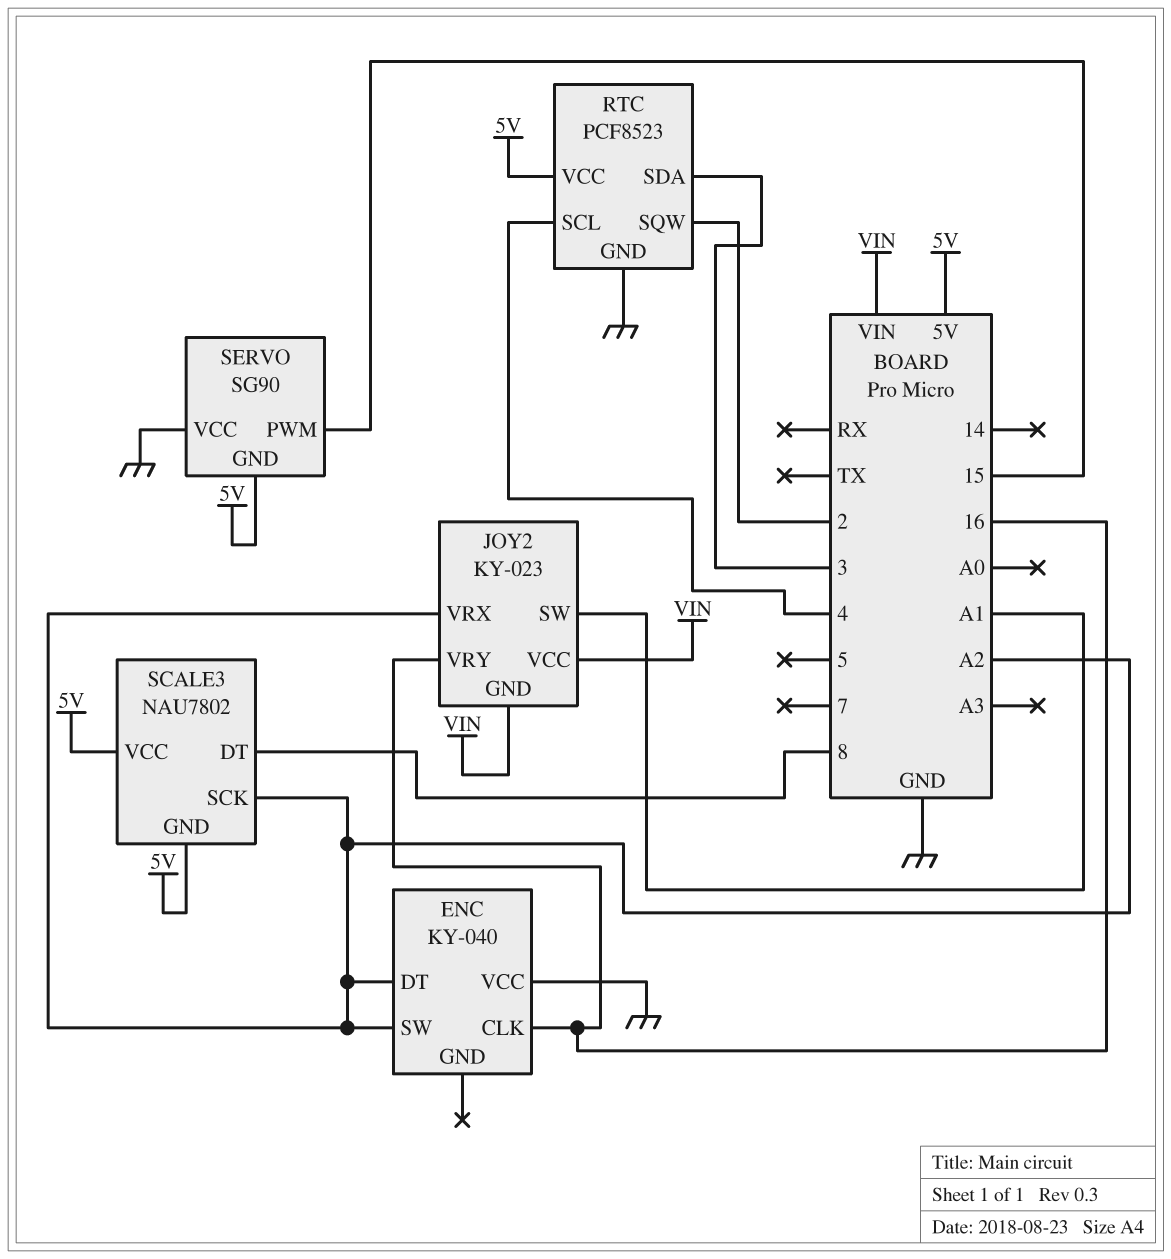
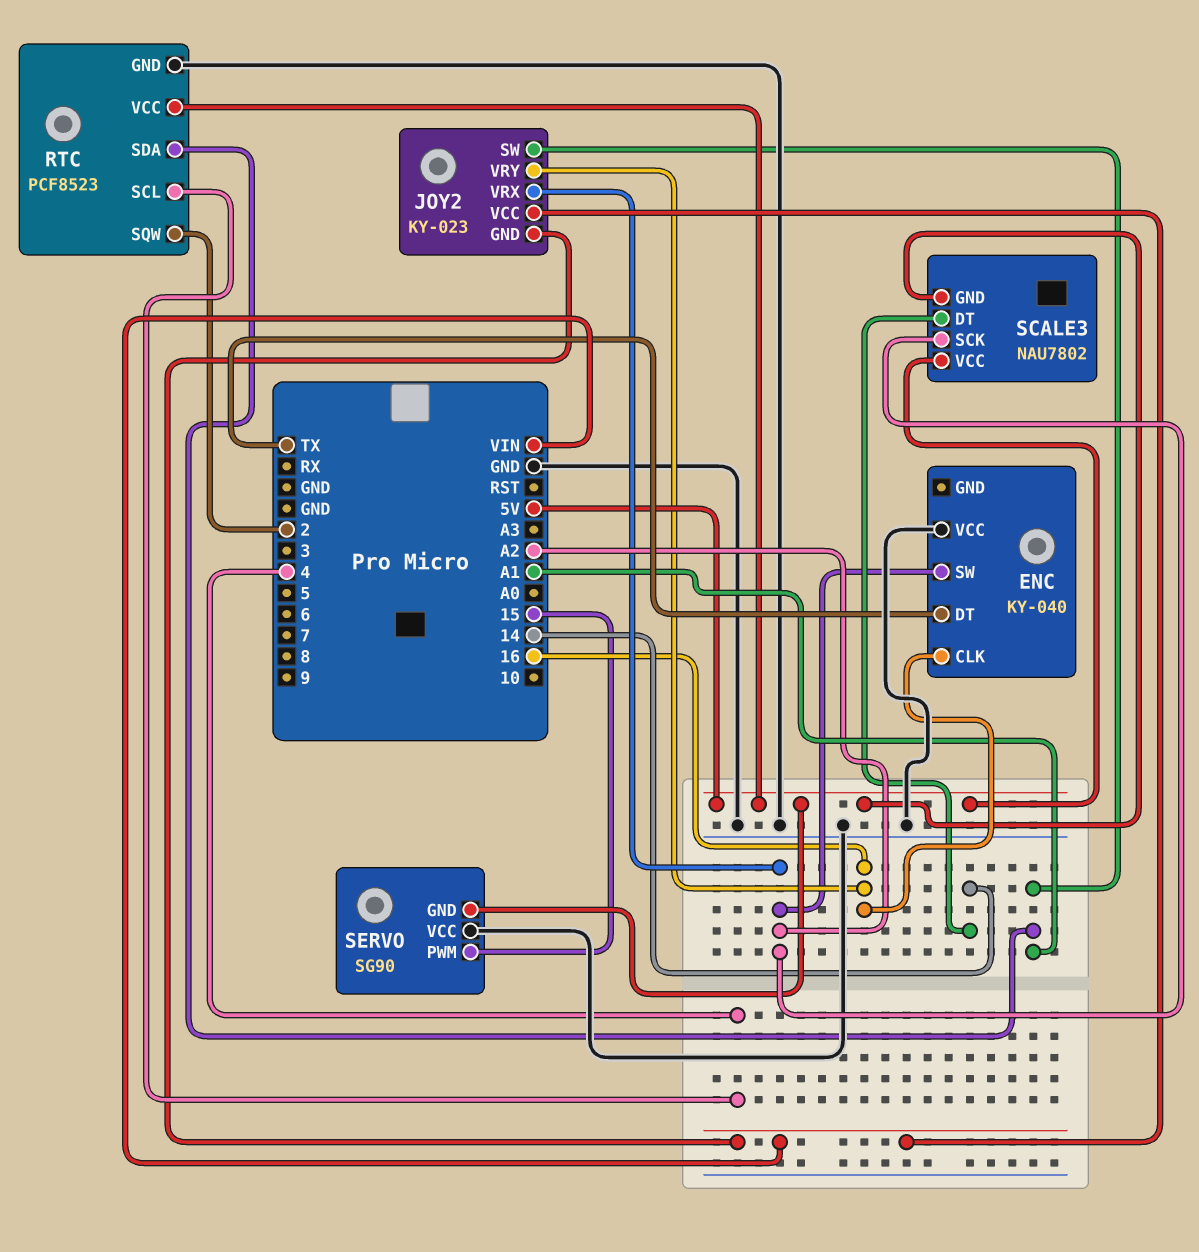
ENC pin DT: A2 -> TX
RTC pin SDA: 3 -> A1
SCALE3 pin DT: 8 -> 14

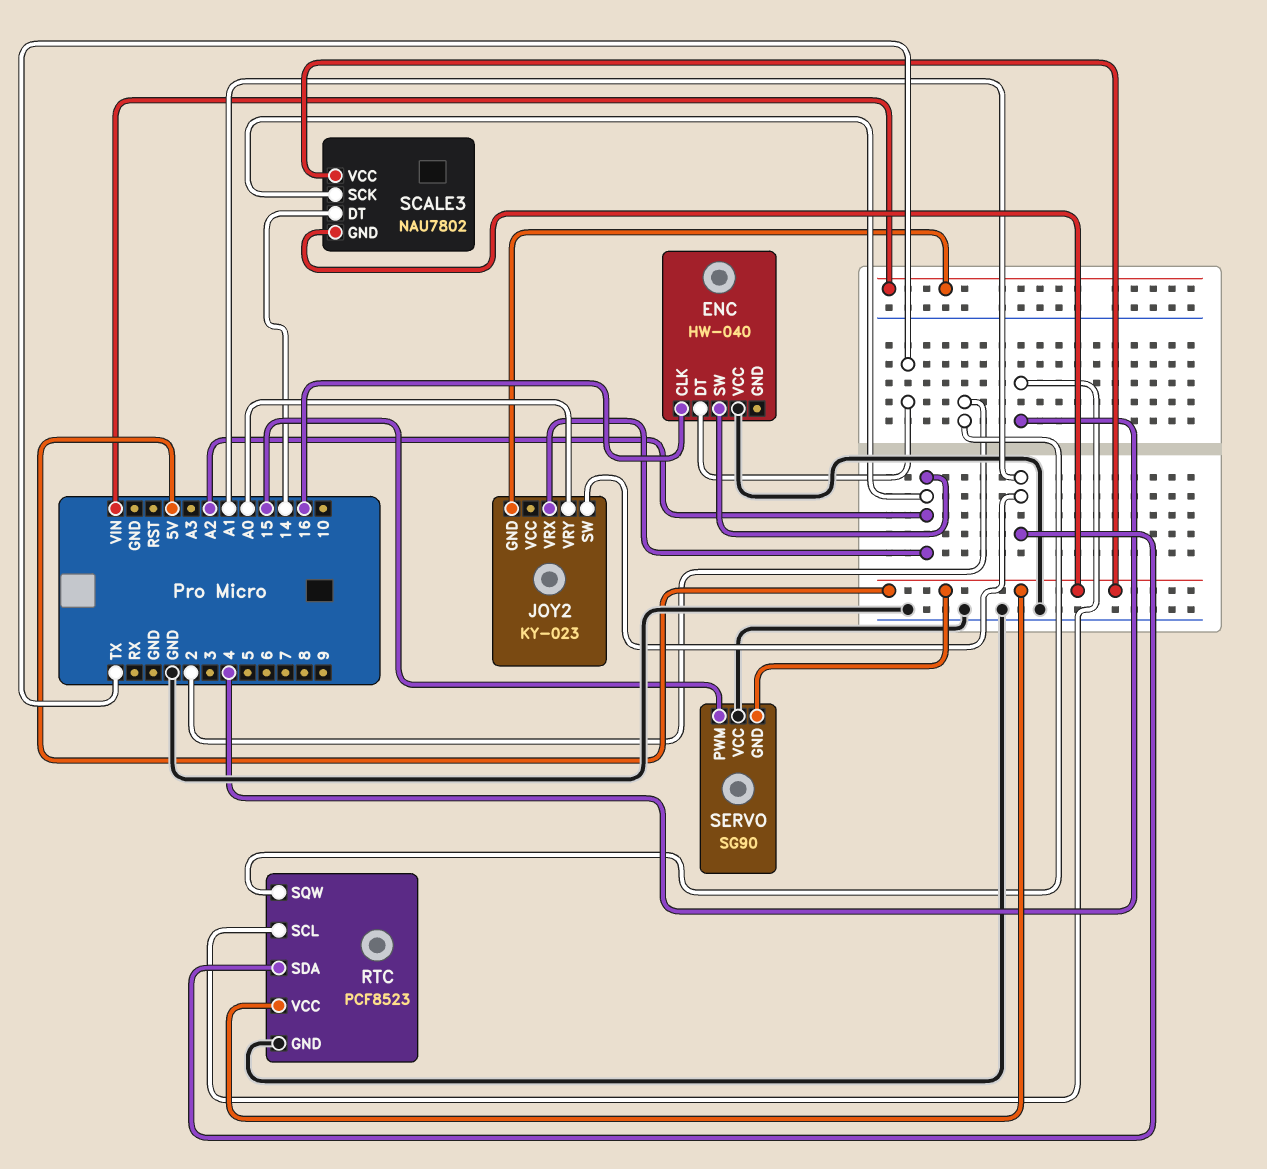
ENC: KY-040 -> HW-040
JOY2 pin VCC: VIN -> none
JOY2 pin VRY: 16 -> A0

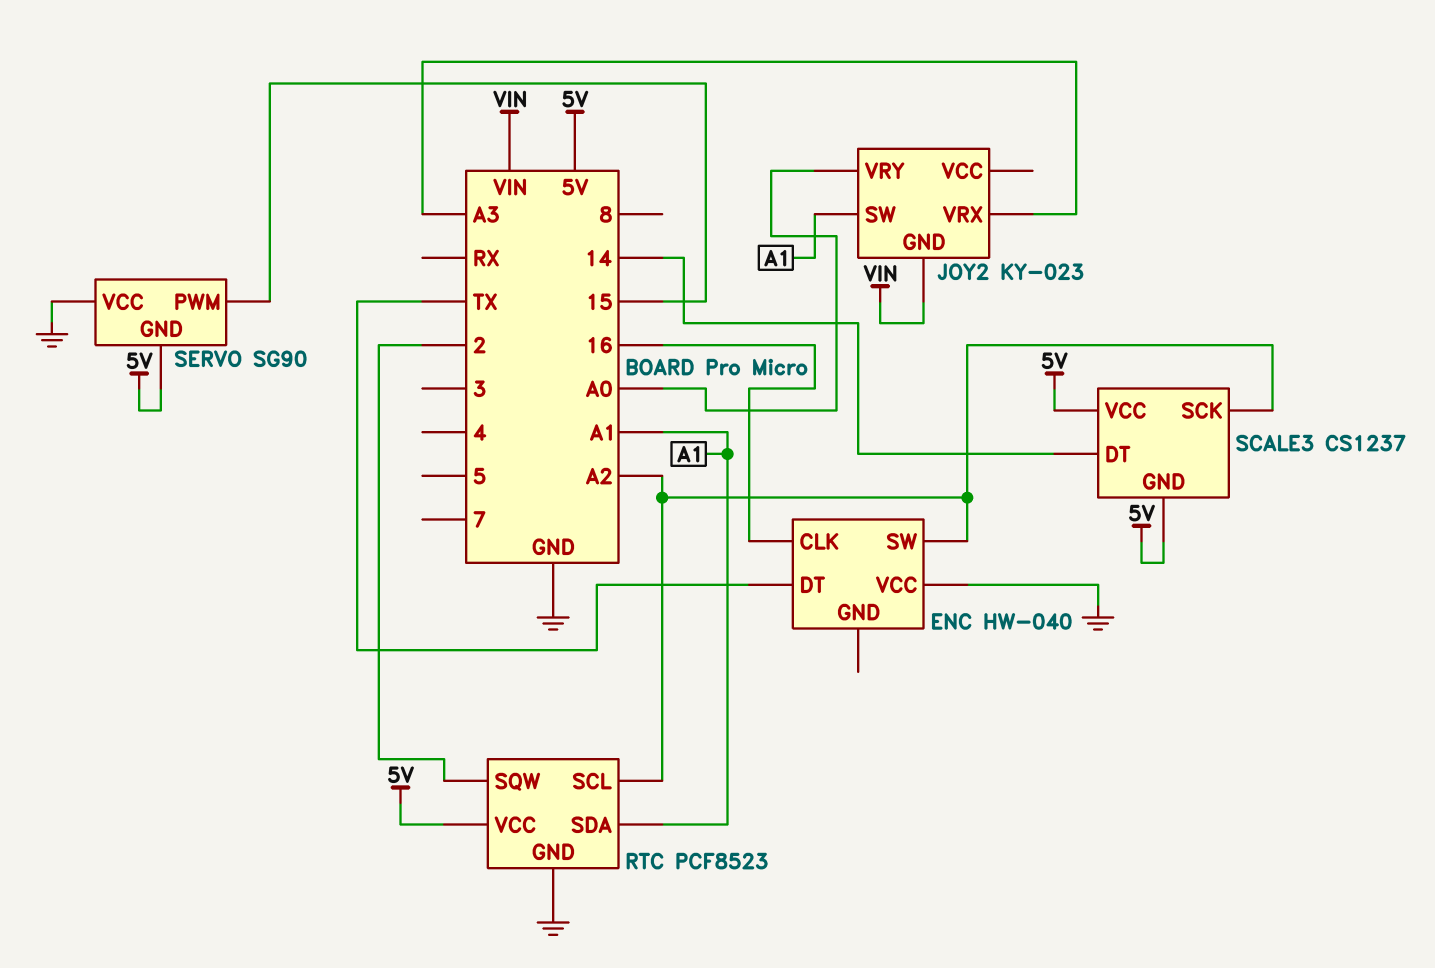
JOY2 pin VRX: A2 -> A3
RTC pin SCL: 4 -> A2
SCALE3: NAU7802 -> CS1237

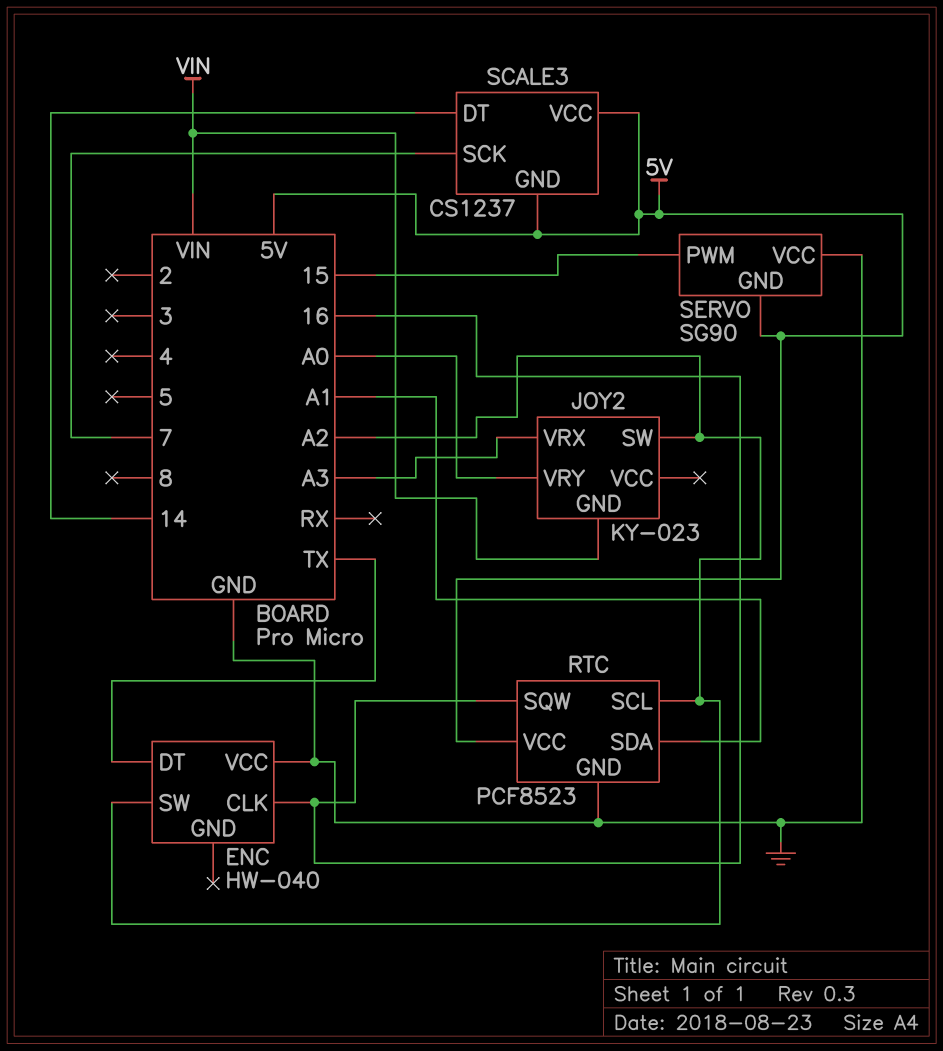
JOY2 pin SW: A1 -> A2
RTC pin SQW: 2 -> 16
SCALE3 pin SCK: A2 -> 7

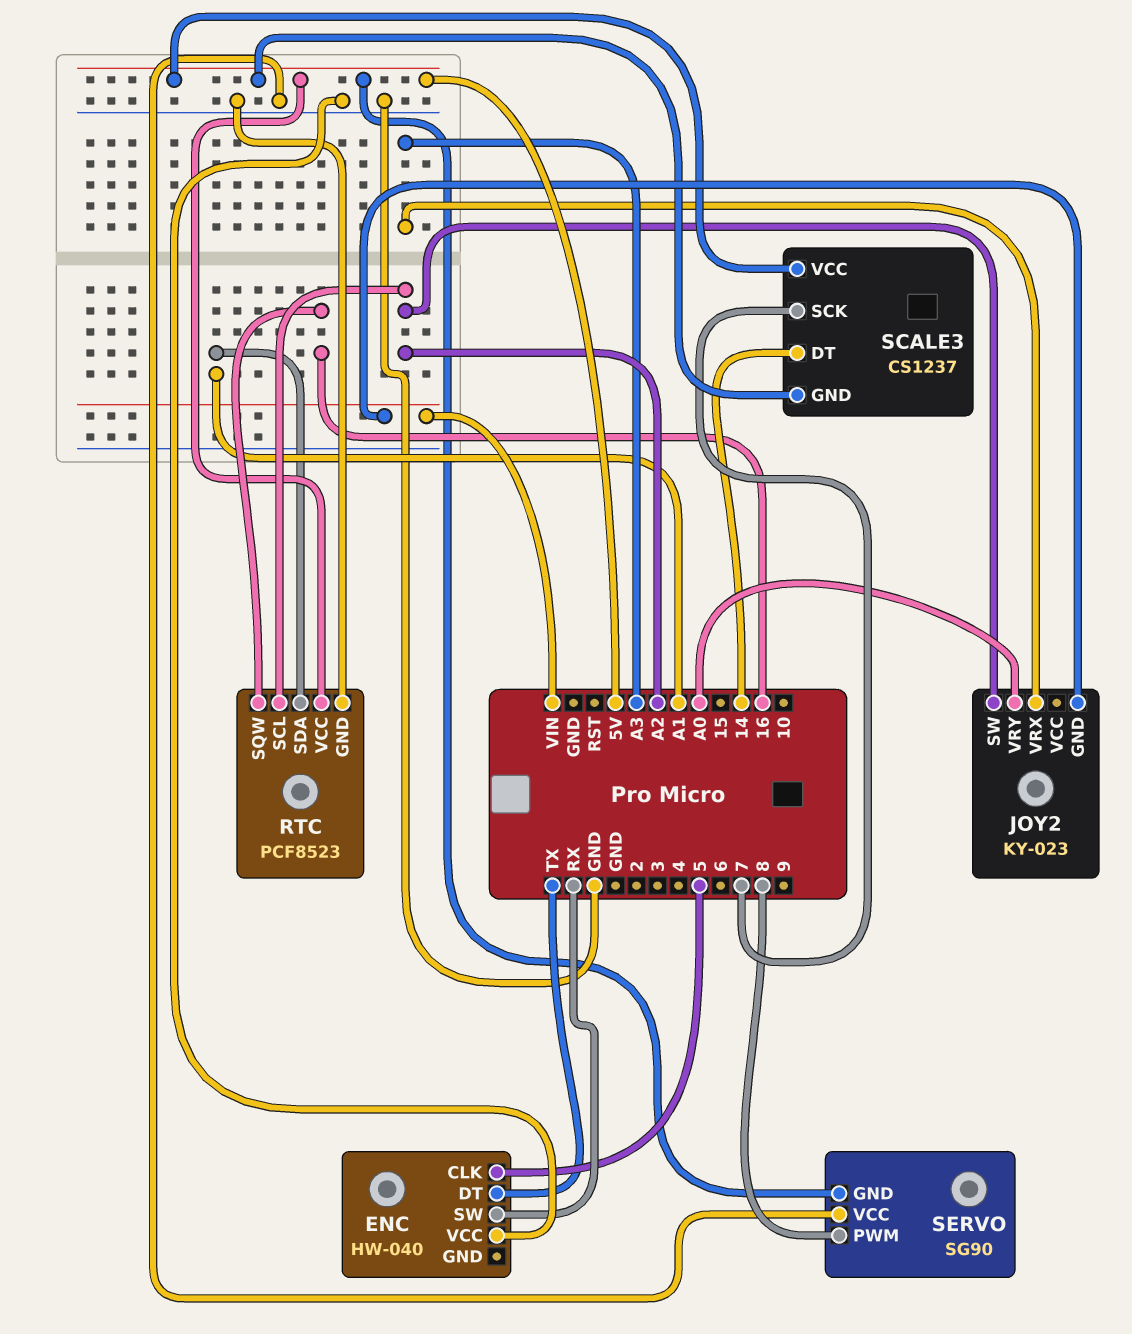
ENC pin CLK: 16 -> 5
ENC pin SW: A2 -> RX
SERVO pin PWM: 15 -> 8

